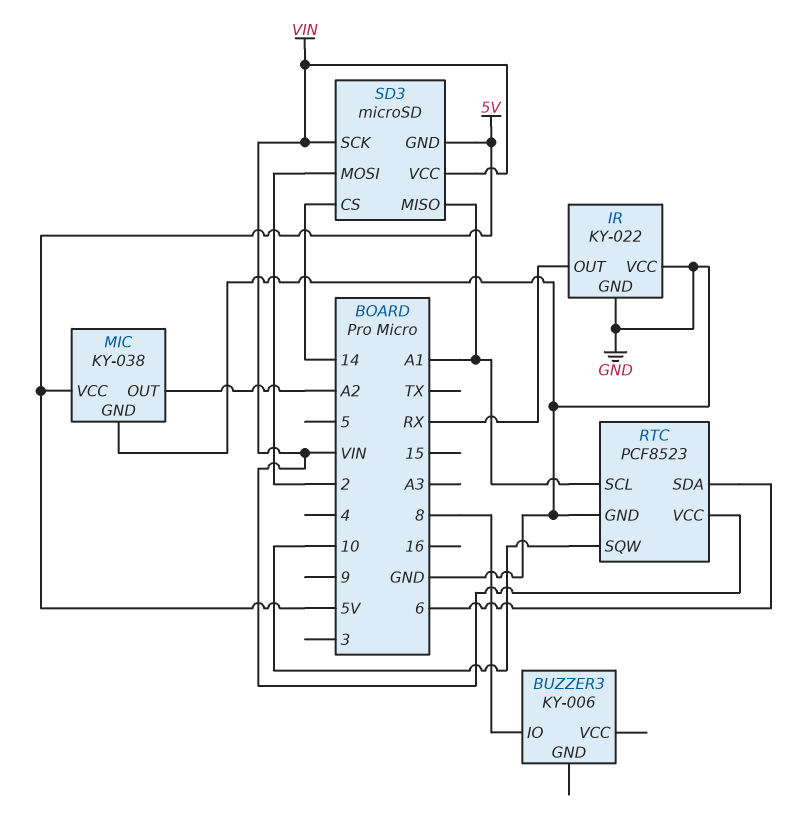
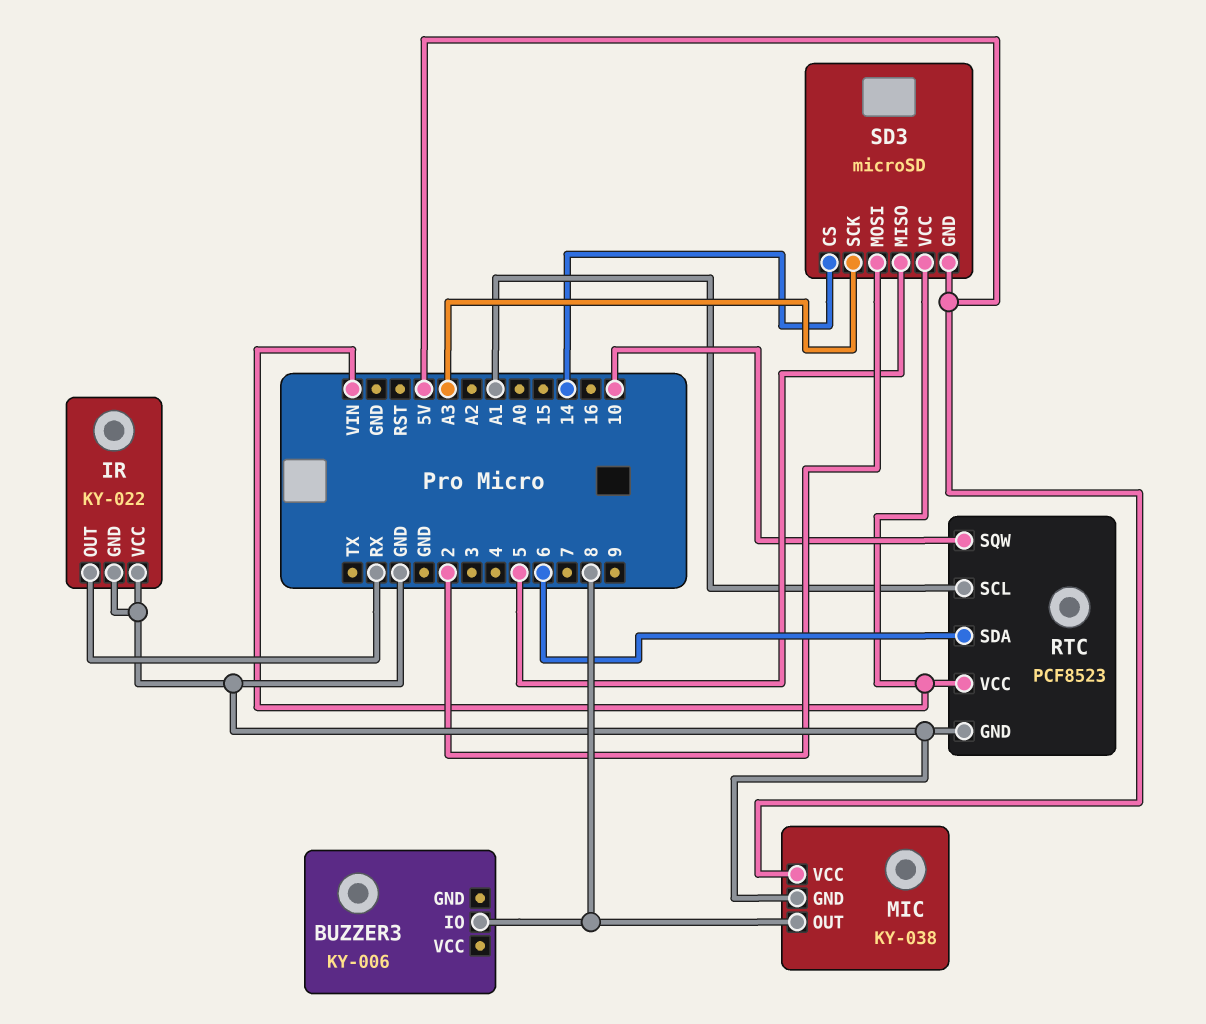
MIC pin OUT: A2 -> 8
SD3 pin MISO: A1 -> 5
SD3 pin SCK: VIN -> A3

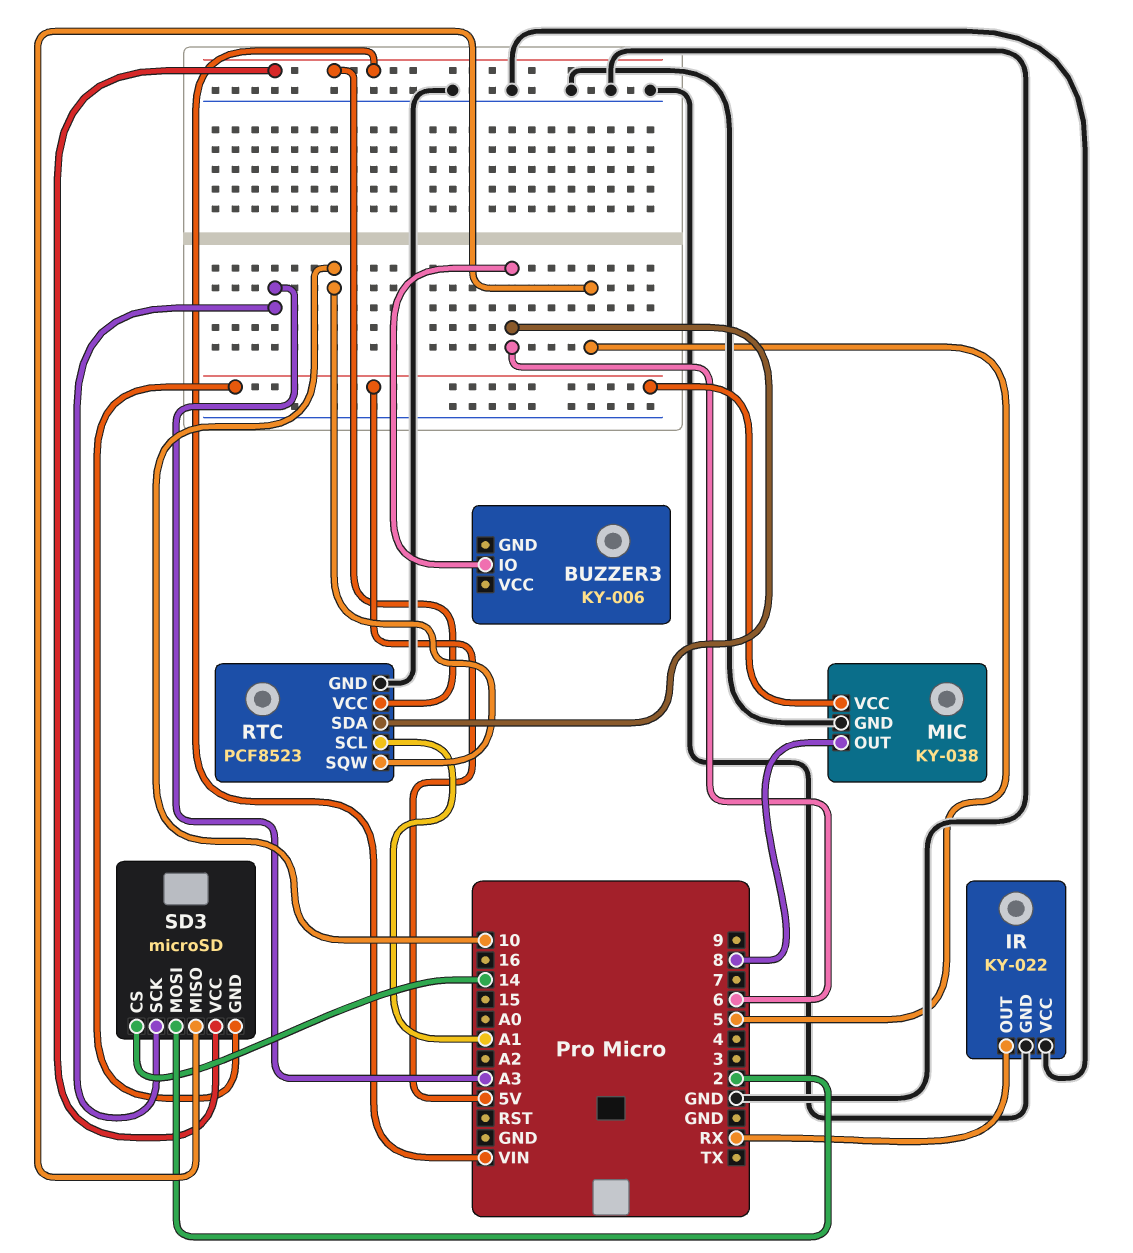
BUZZER3 pin IO: 8 -> 6

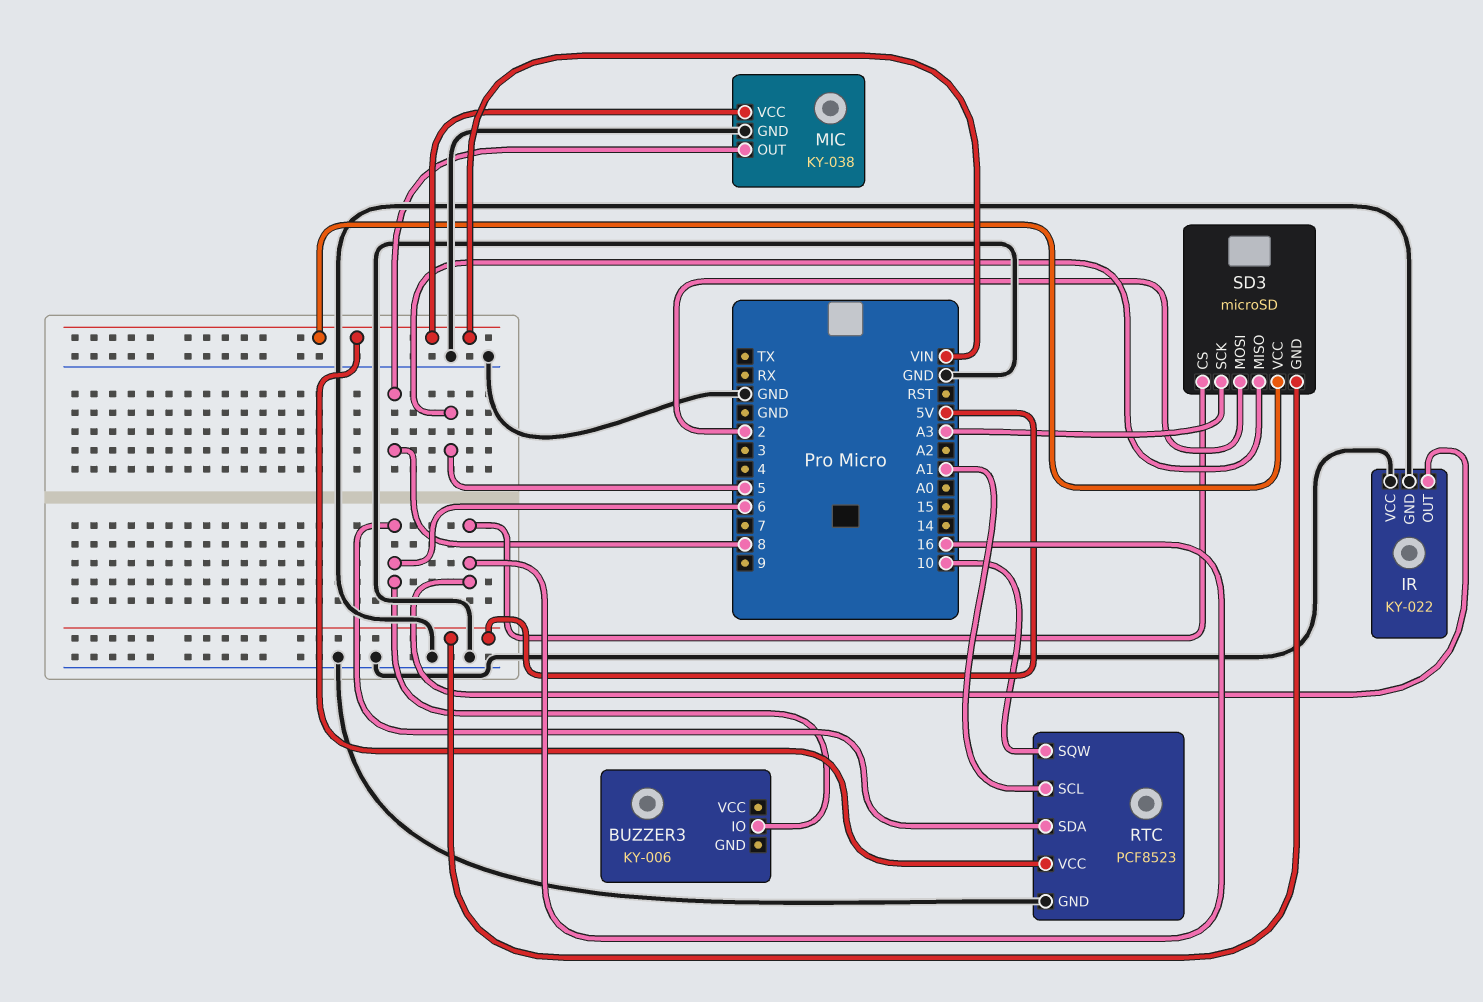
IR pin OUT: RX -> 16
MIC pin VCC: 5V -> VIN
SD3 pin CS: 14 -> 16

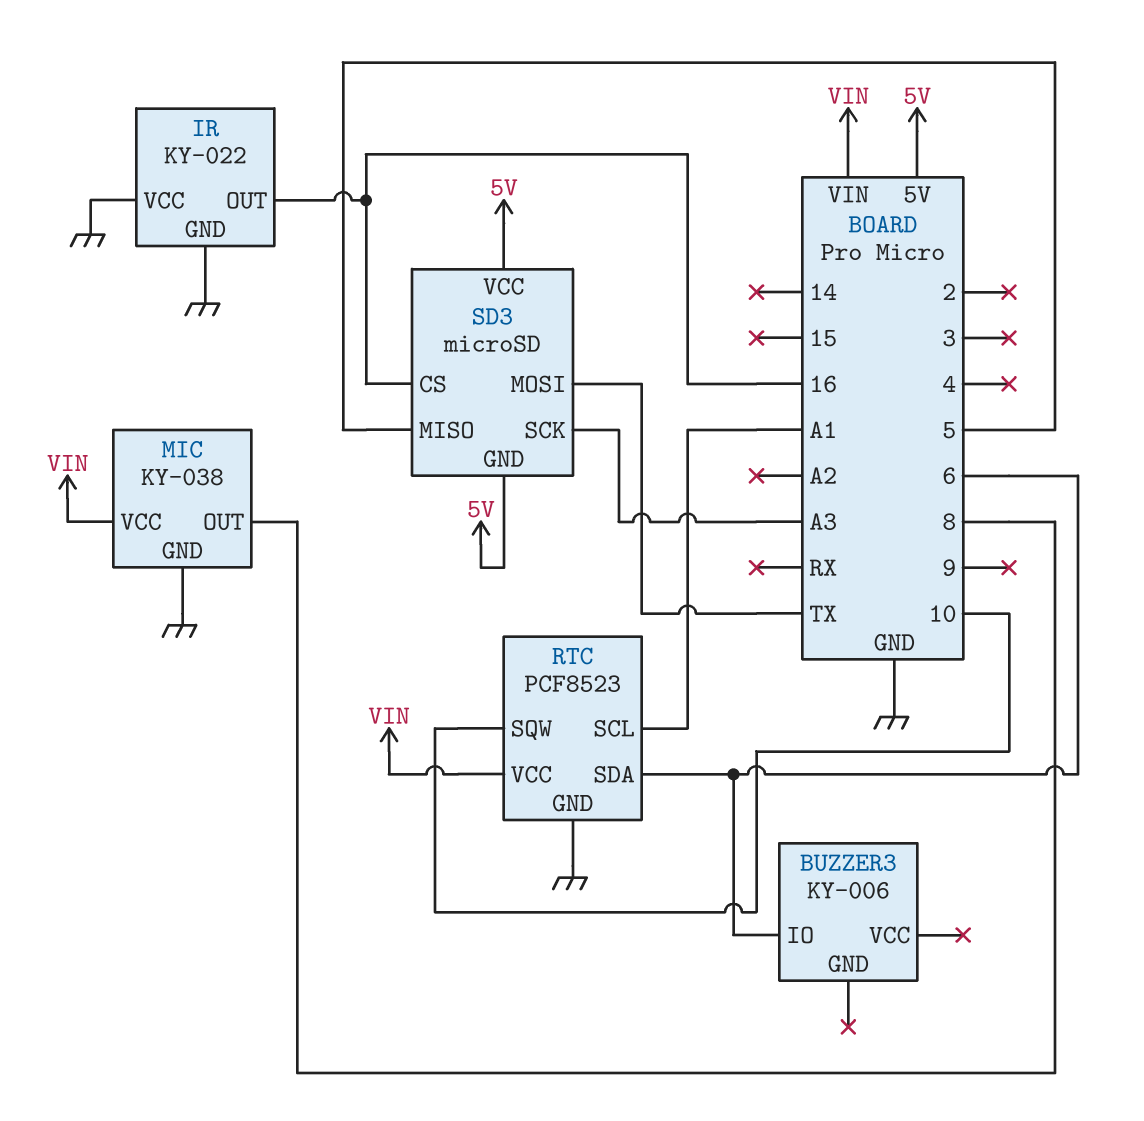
SD3 pin MOSI: 2 -> TX
SD3 pin VCC: VIN -> 5V

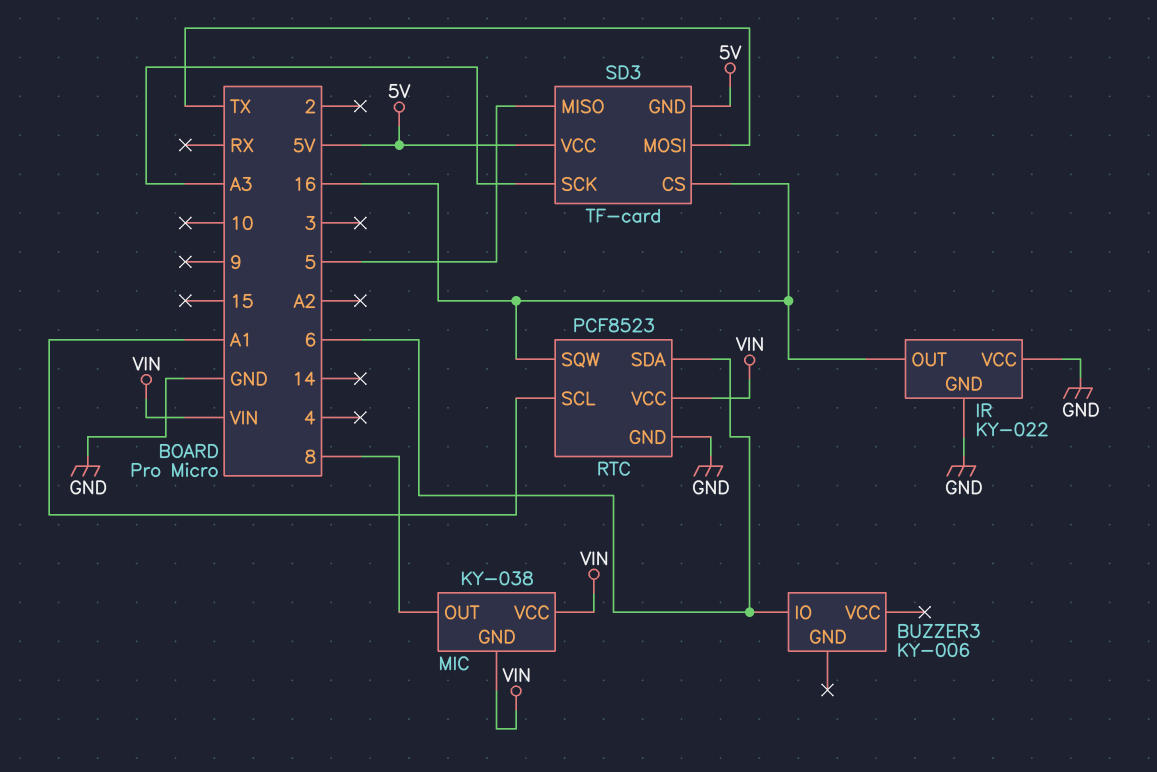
MIC pin GND: GND -> VIN
RTC pin SQW: 10 -> 16
SD3: microSD -> TF-card

